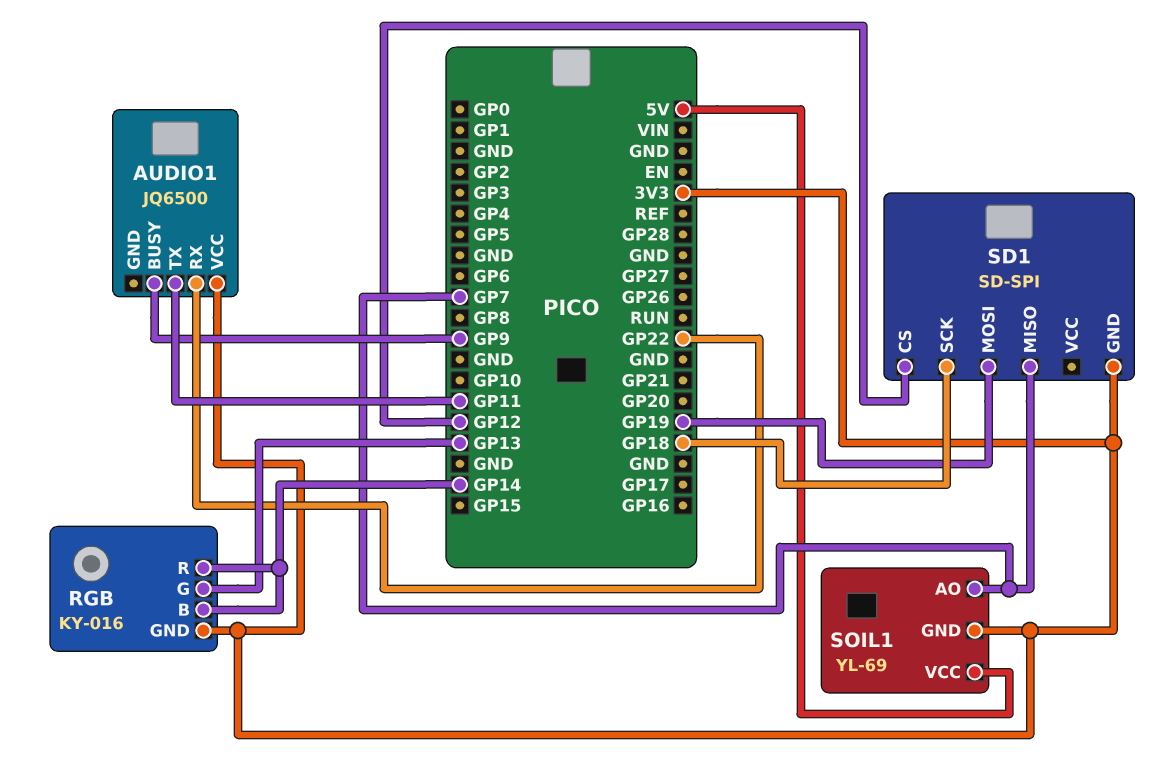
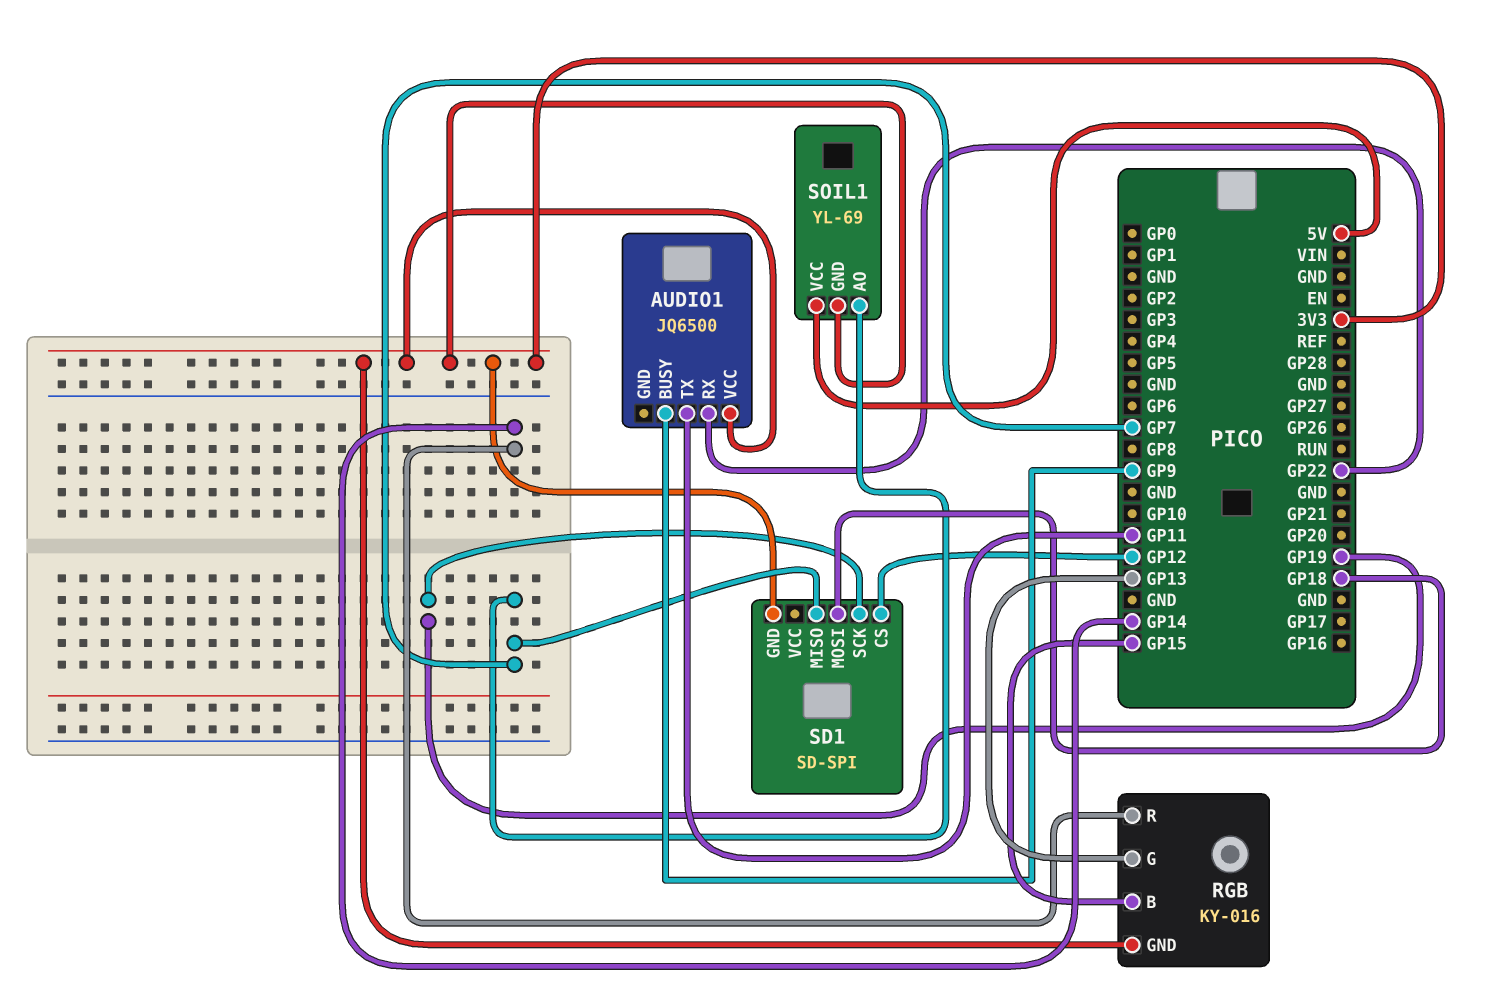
RGB pin B: GP14 -> GP15
SD1 pin MOSI: GP19 -> GP18
SD1 pin SCK: GP18 -> GP19

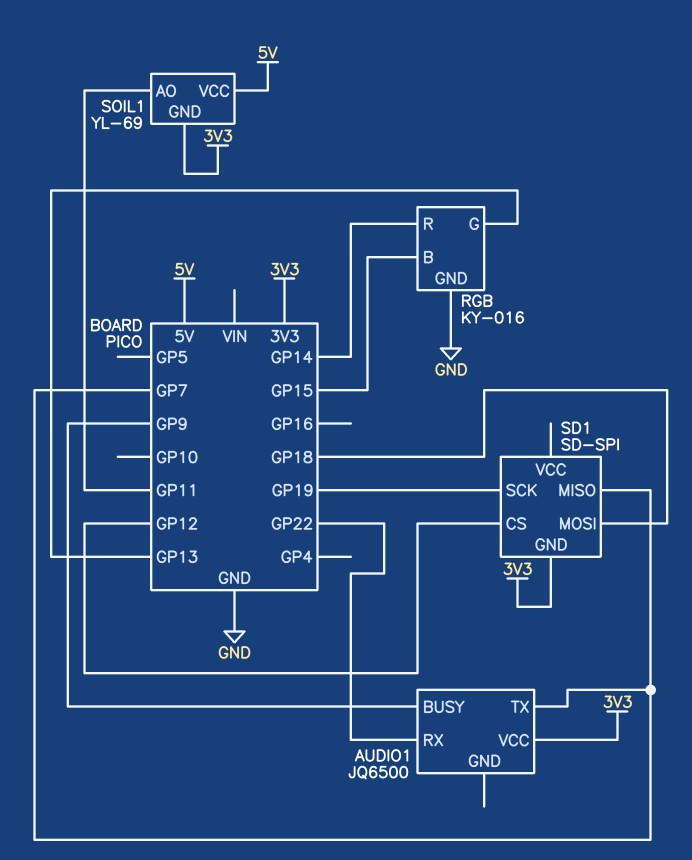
AUDIO1 pin TX: GP11 -> GP7
RGB pin GND: 3V3 -> GND
SOIL1 pin AO: GP7 -> GP11

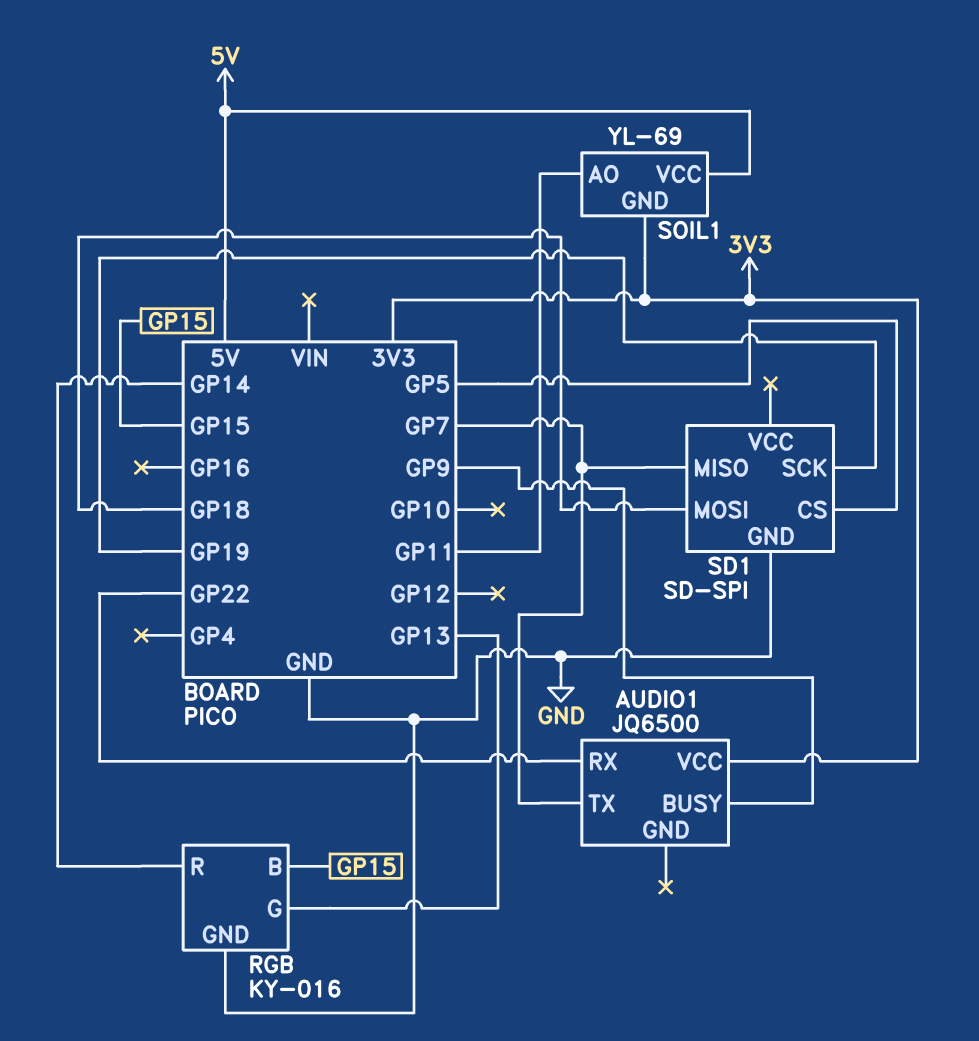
SD1 pin CS: GP12 -> GP5
SD1 pin GND: 3V3 -> GND

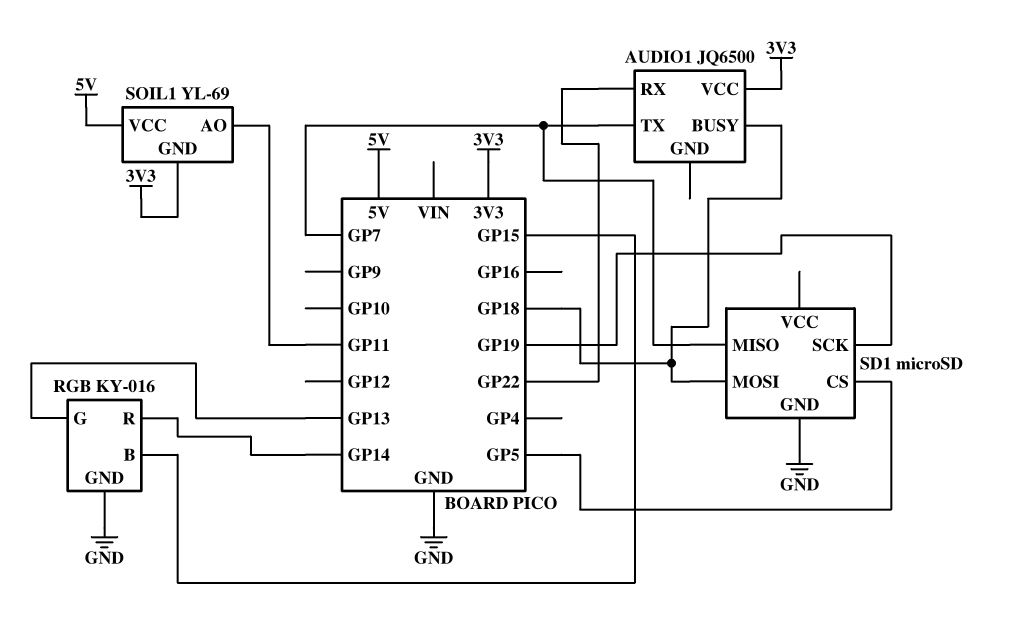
AUDIO1 pin BUSY: GP9 -> GP18
SD1: SD-SPI -> microSD

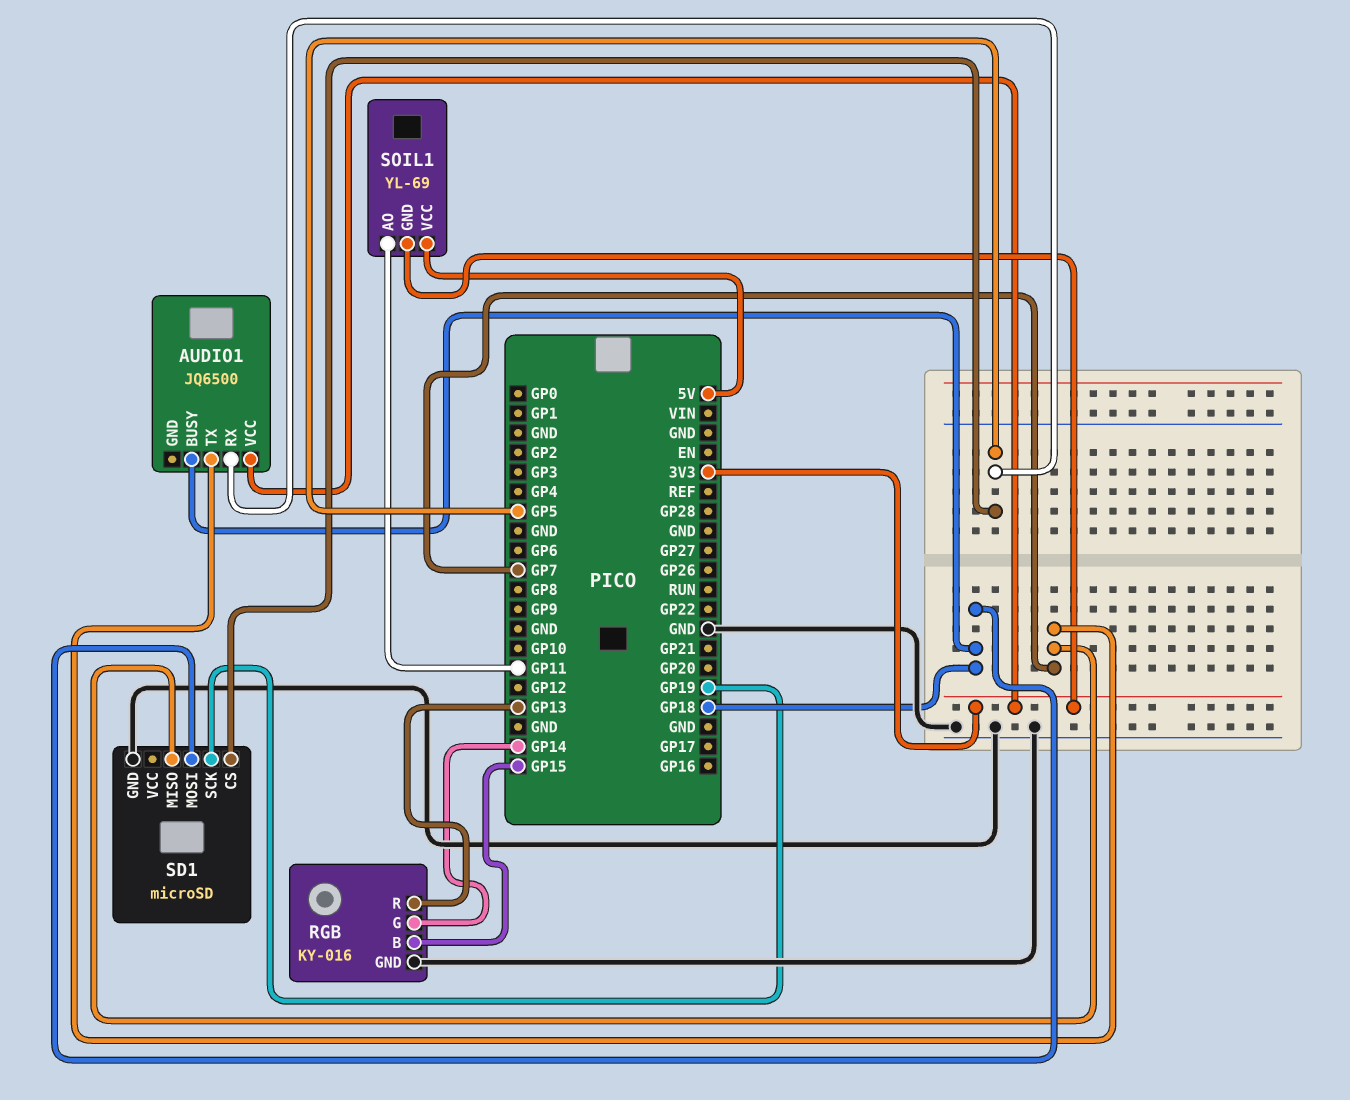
AUDIO1 pin RX: GP22 -> GP5
RGB pin G: GP13 -> GP14
RGB pin R: GP14 -> GP13

